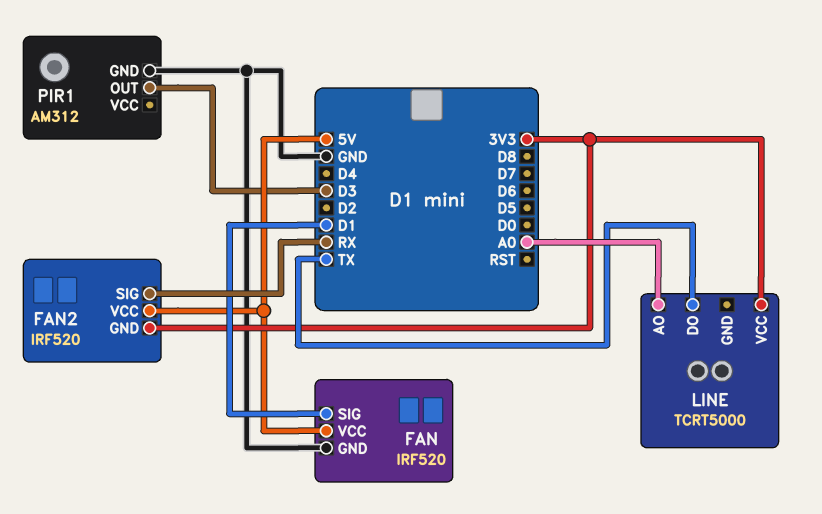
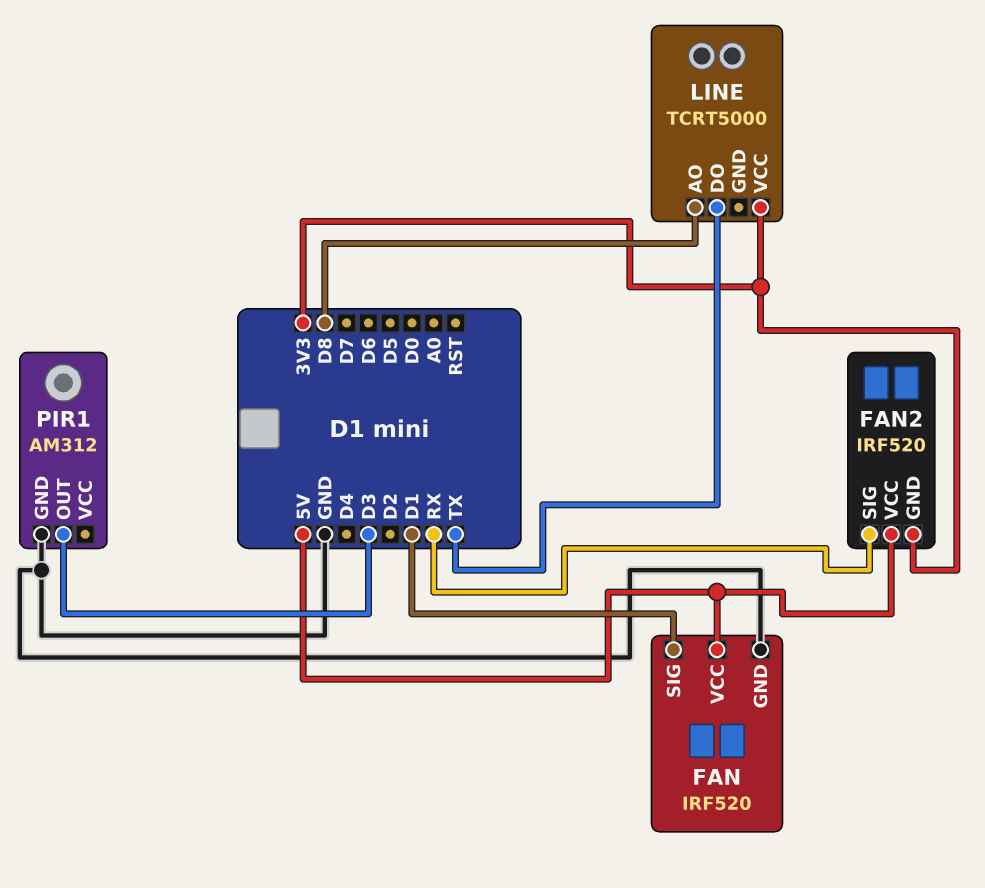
LINE pin AO: A0 -> D8

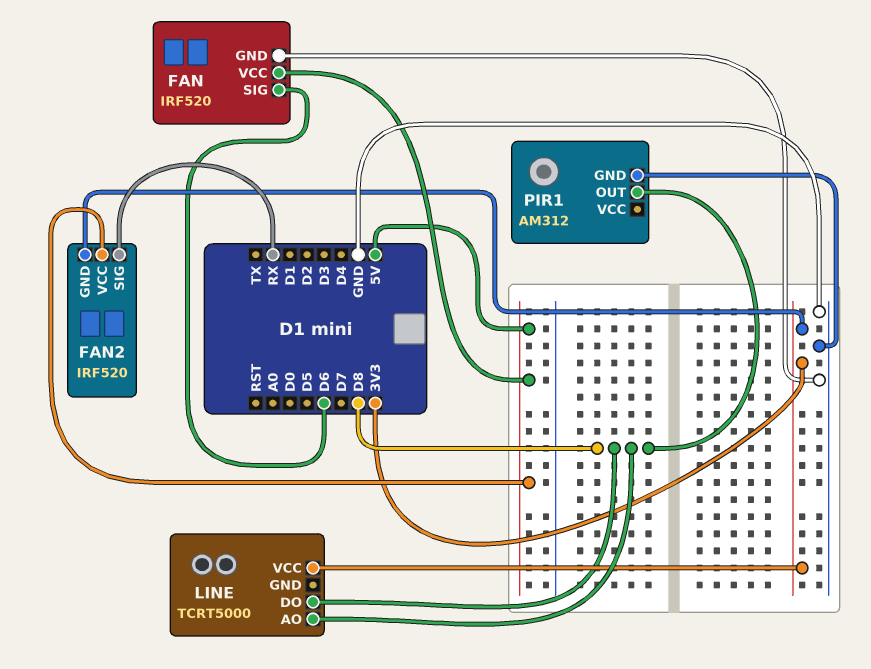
FAN pin SIG: D1 -> D6
LINE pin DO: TX -> D8
PIR1 pin OUT: D3 -> D8

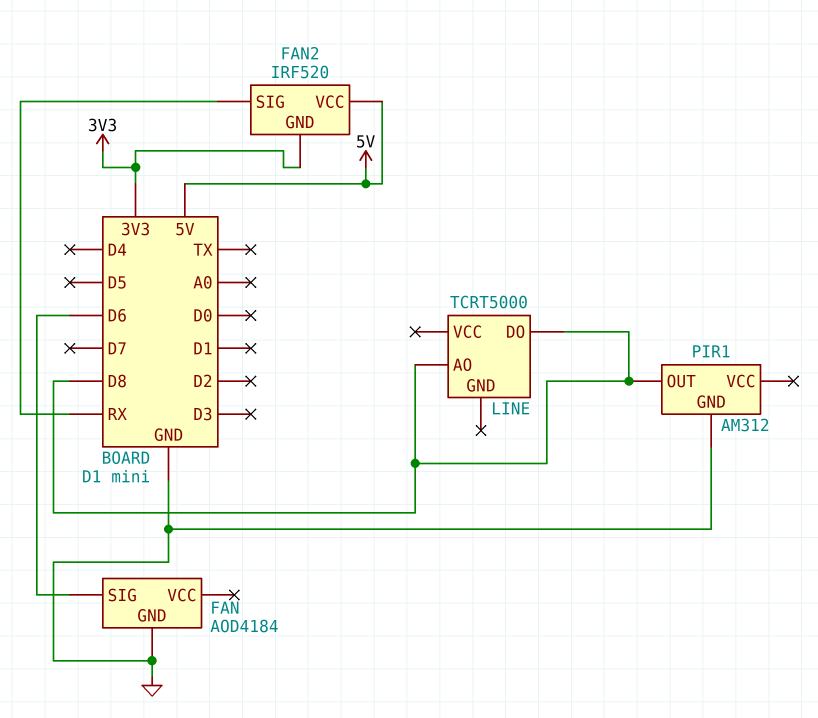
FAN: IRF520 -> AOD4184
FAN pin VCC: 5V -> none
LINE pin VCC: 3V3 -> none

